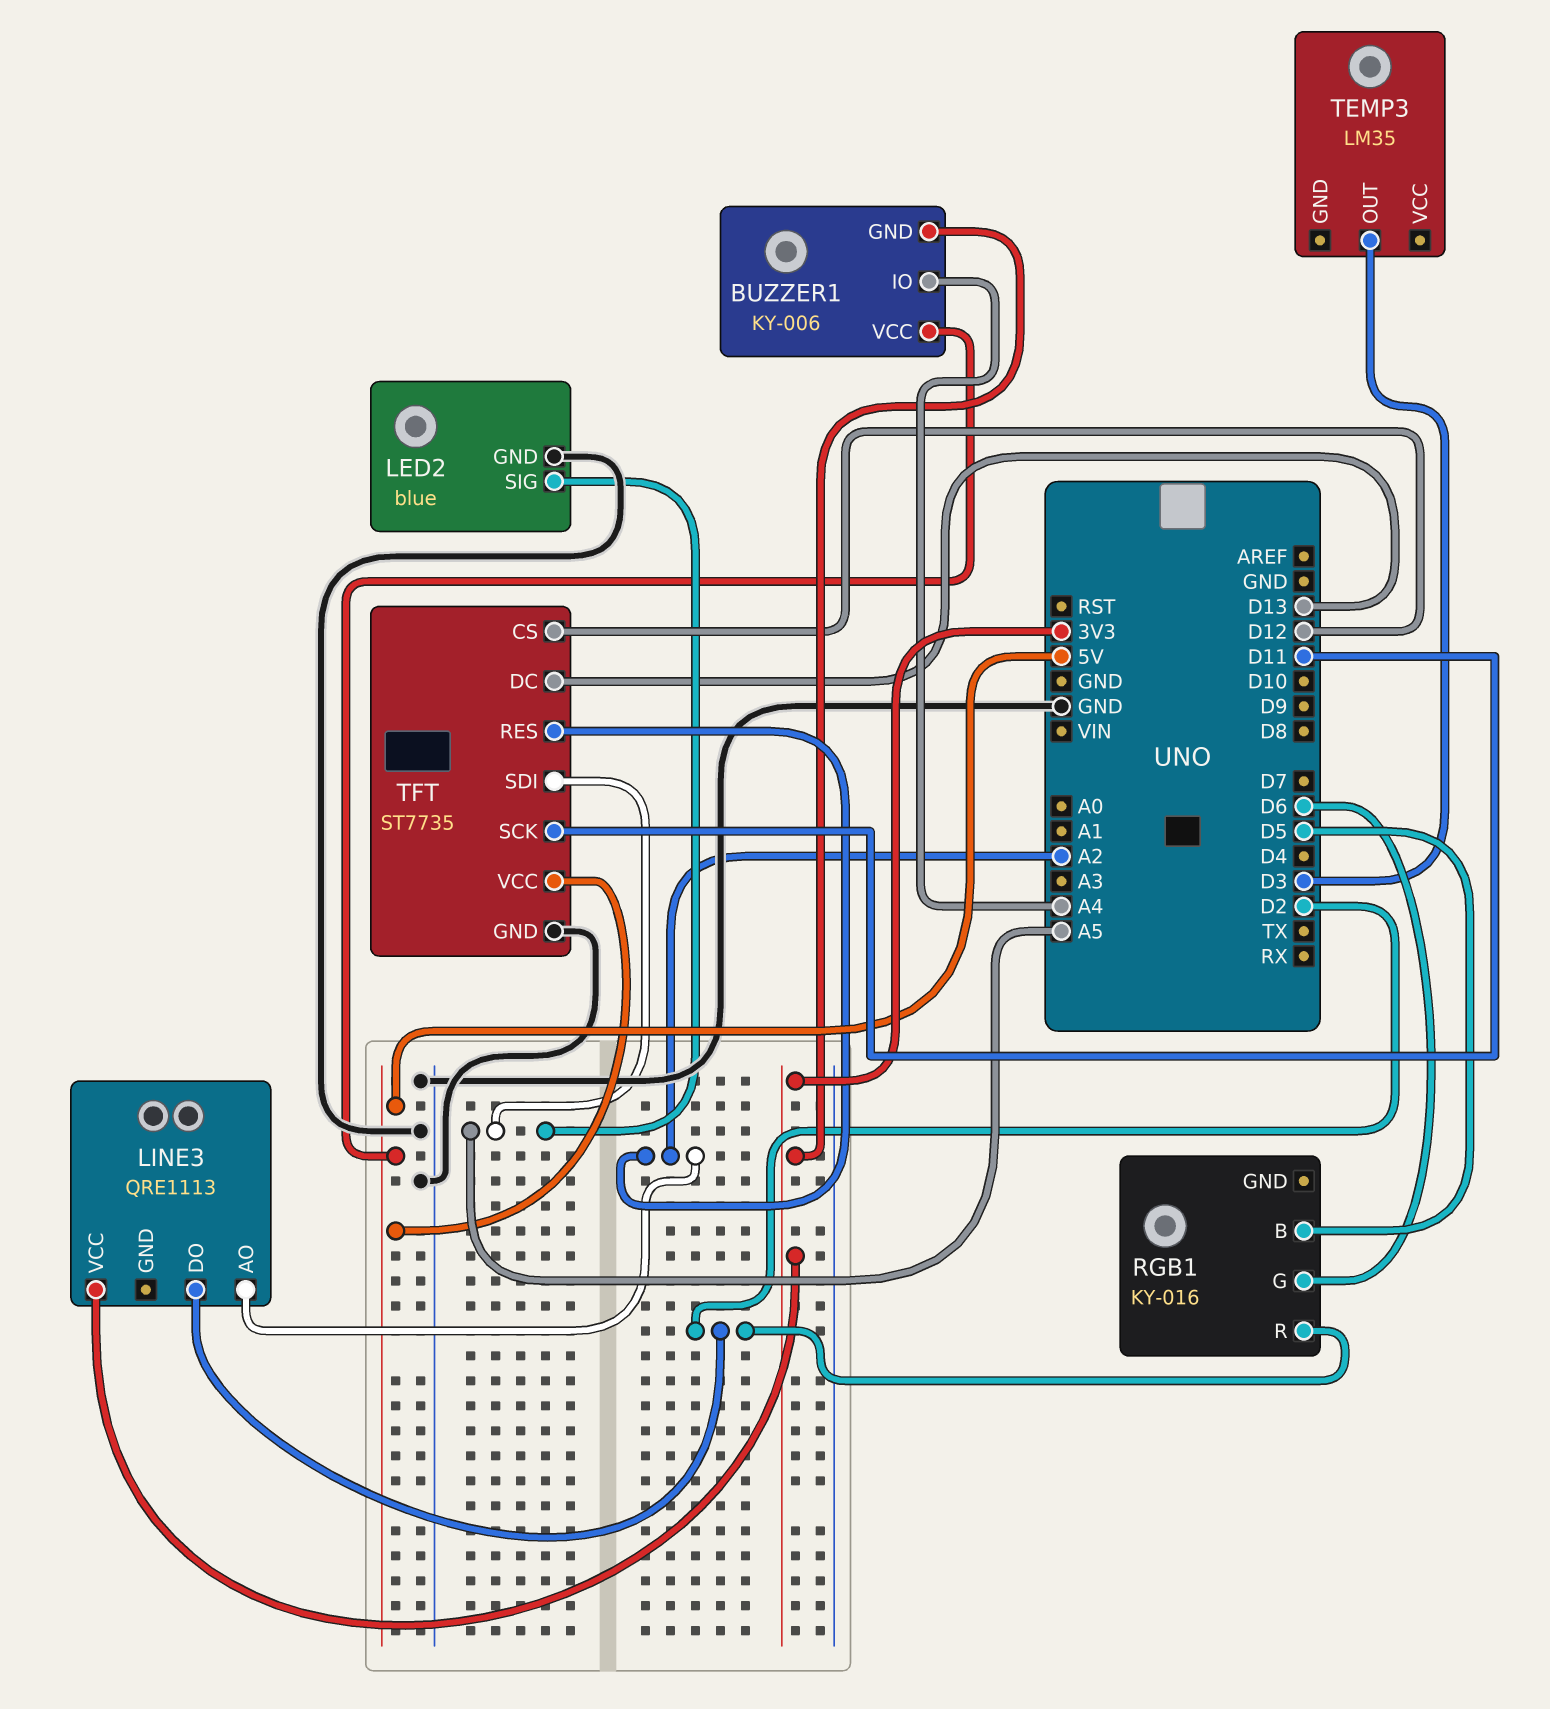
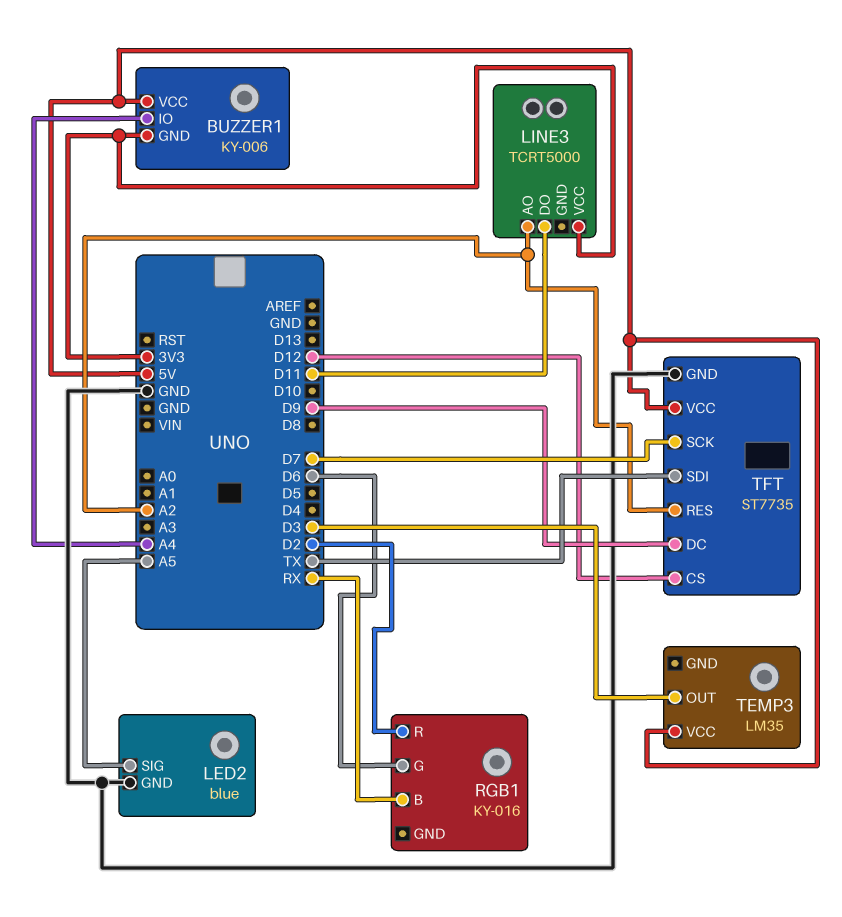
LINE3: QRE1113 -> TCRT5000
LINE3 pin DO: D2 -> D11
RGB1 pin B: D5 -> RX
TEMP3 pin VCC: none -> 5V
TFT pin DC: D13 -> D9
TFT pin SCK: D11 -> D7
TFT pin SDI: A5 -> TX

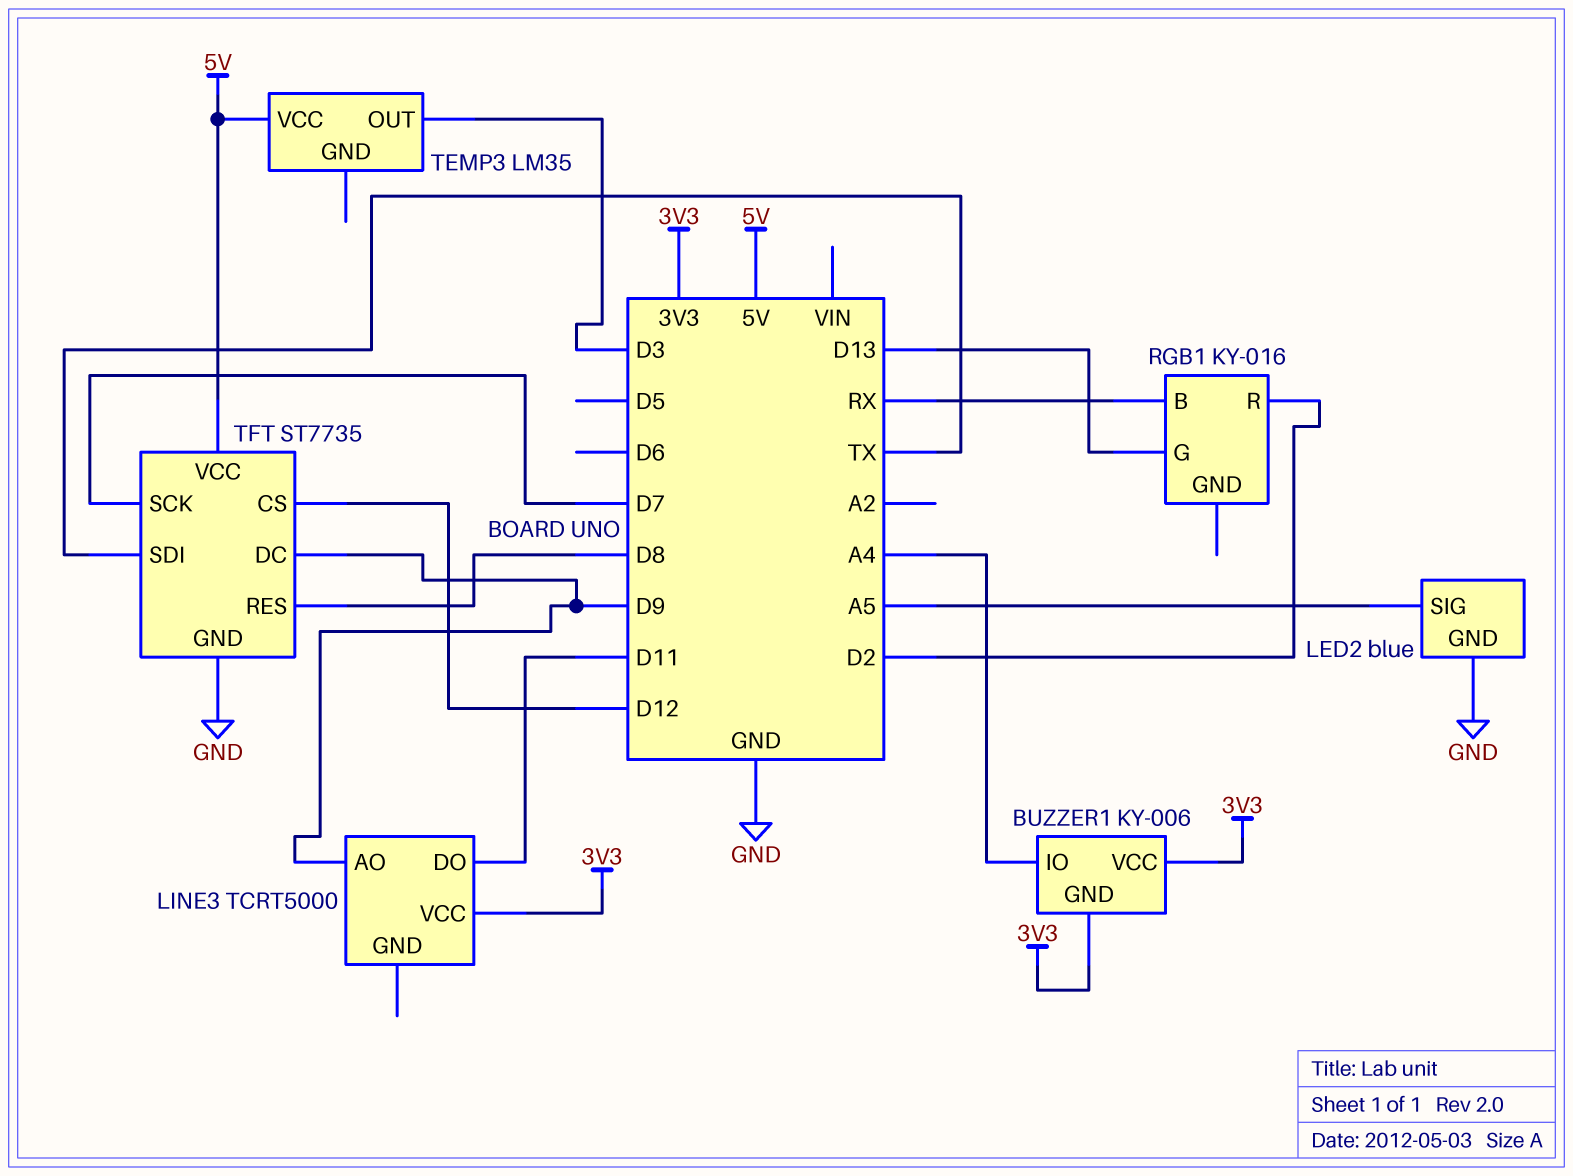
BUZZER1 pin VCC: 5V -> 3V3
LINE3 pin AO: A2 -> D9
RGB1 pin G: D6 -> D13
TFT pin RES: A2 -> D8

